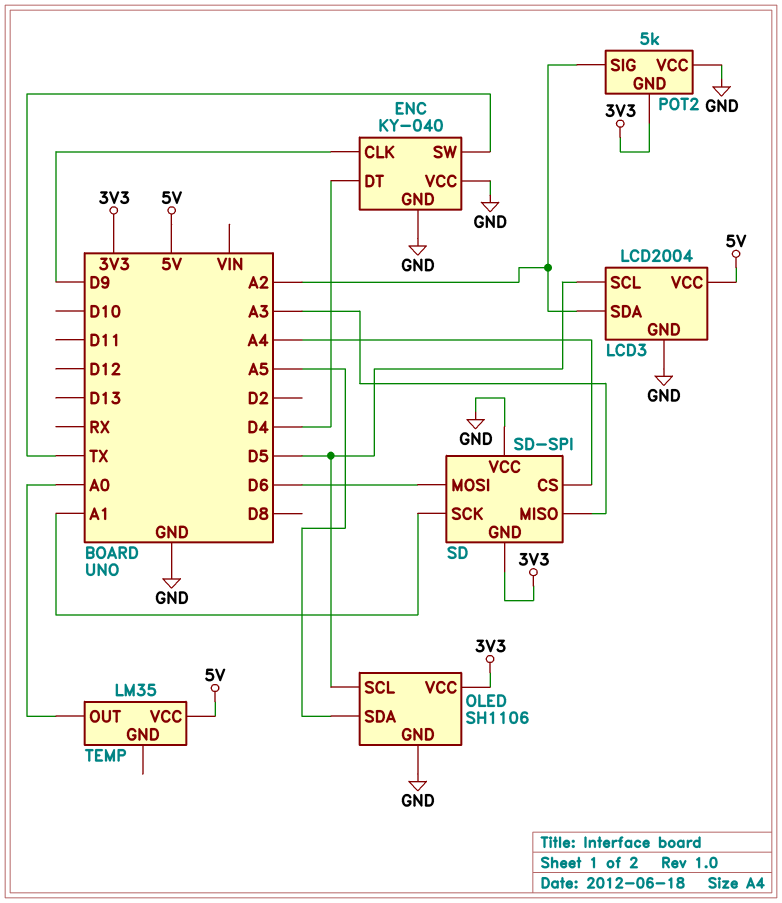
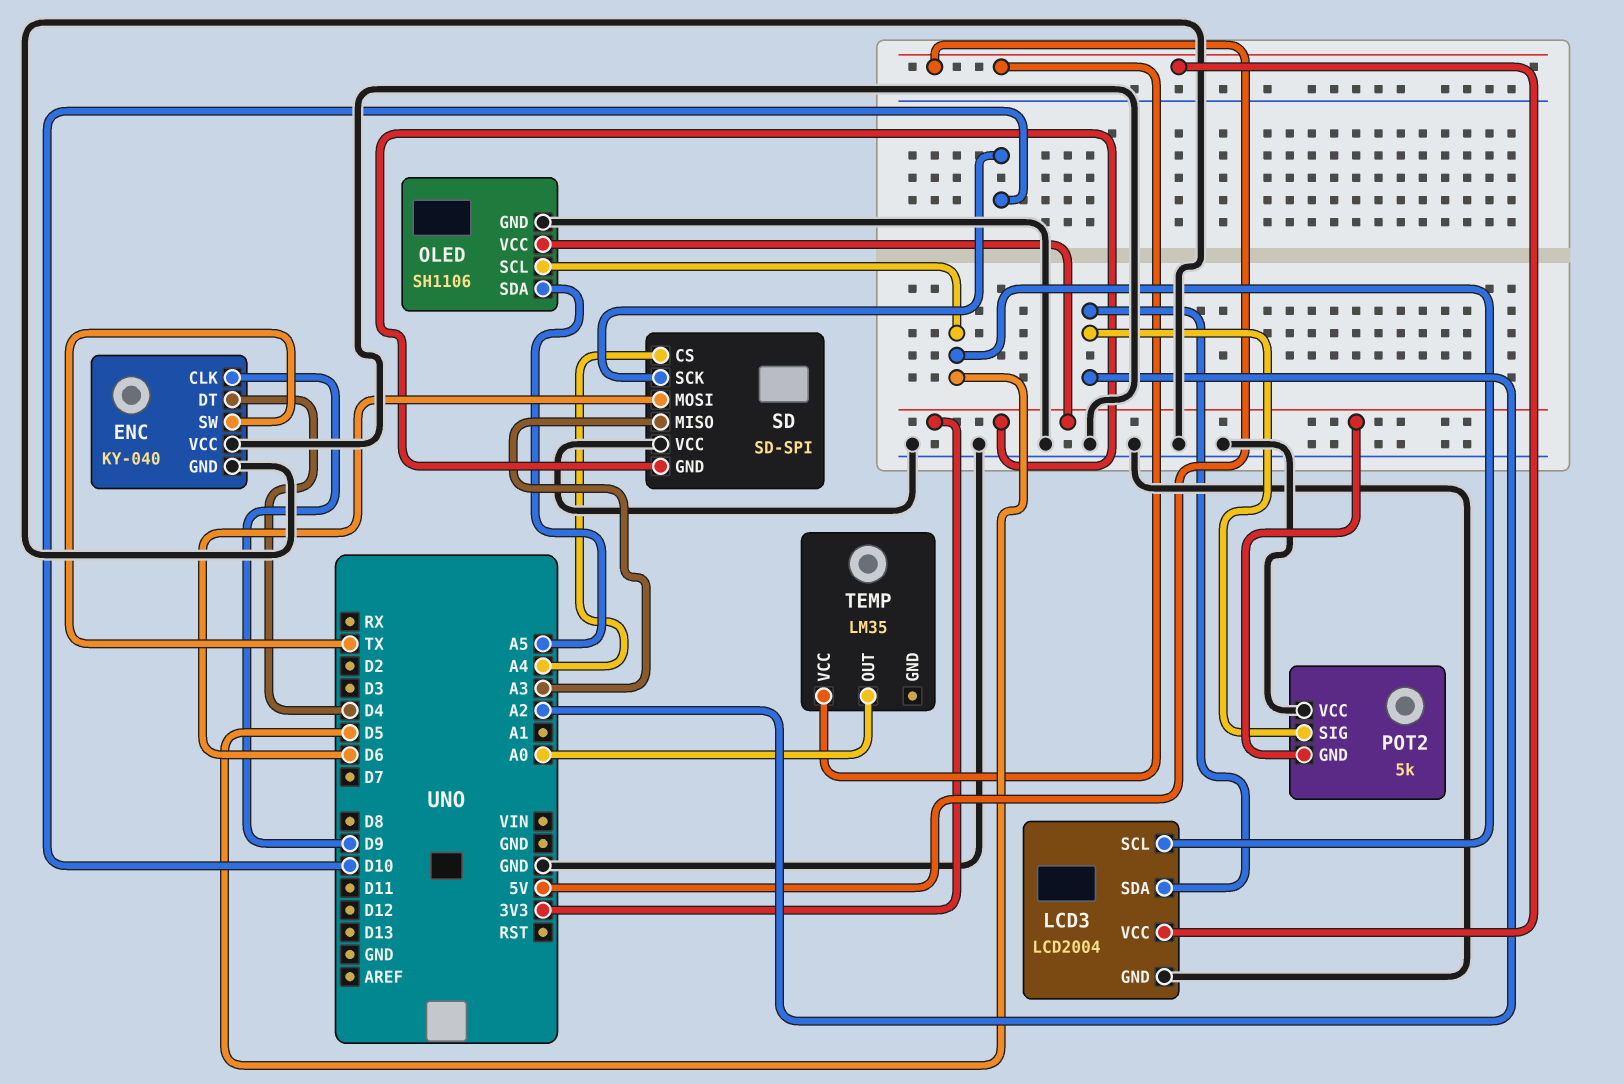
SD pin SCK: A1 -> D10

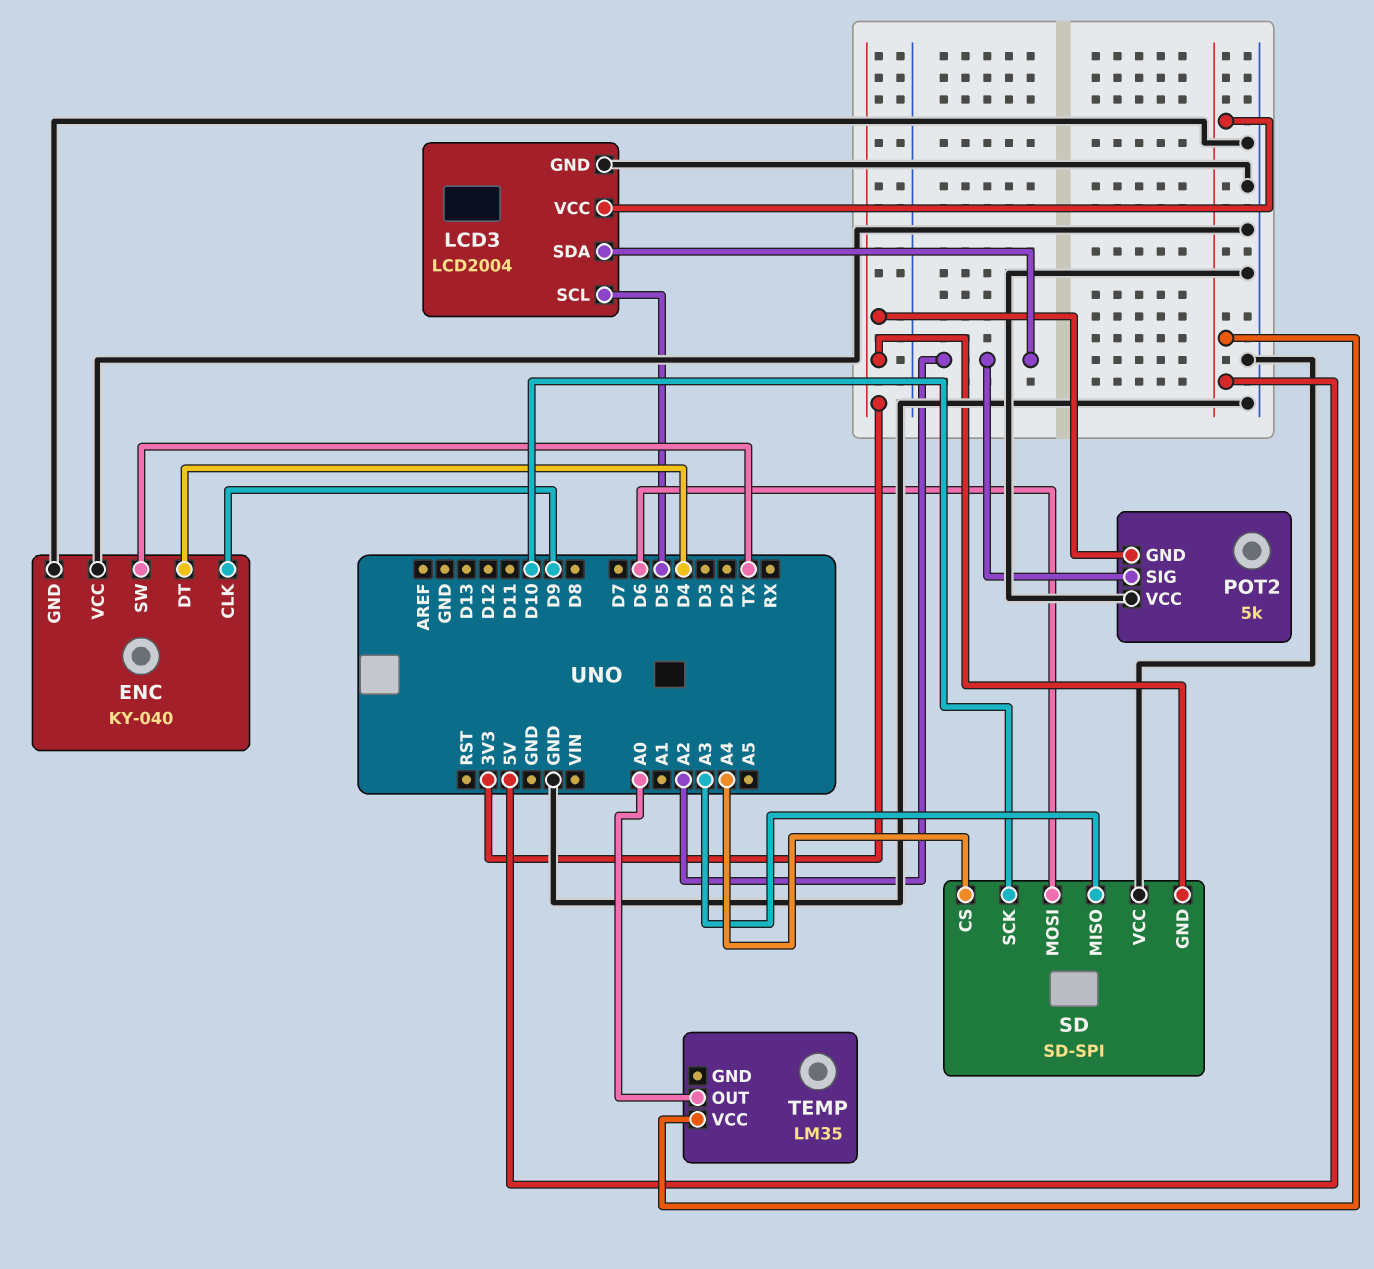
OLED: SH1106 -> none
OLED pin GND: GND -> none
OLED pin SCL: D5 -> none
OLED pin SDA: A5 -> none
OLED pin VCC: 3V3 -> none

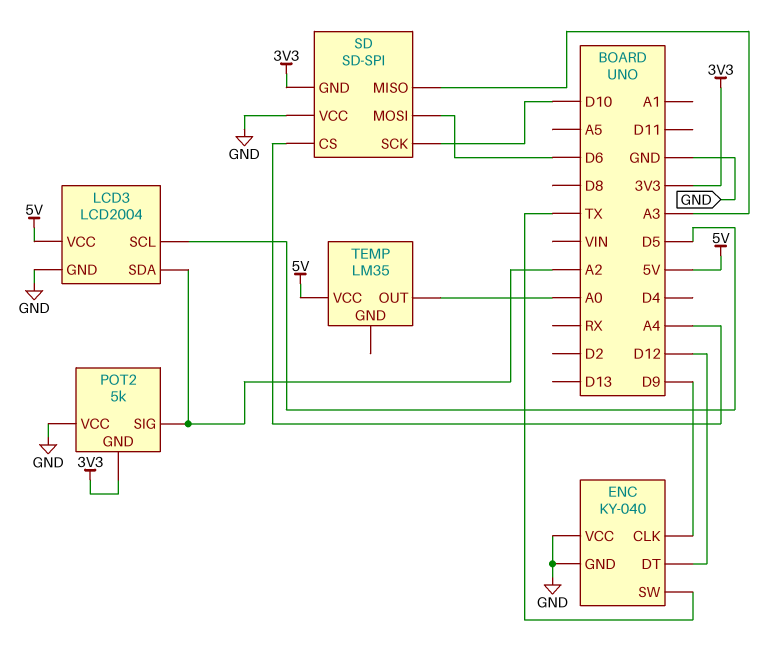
ENC pin DT: D4 -> D12

